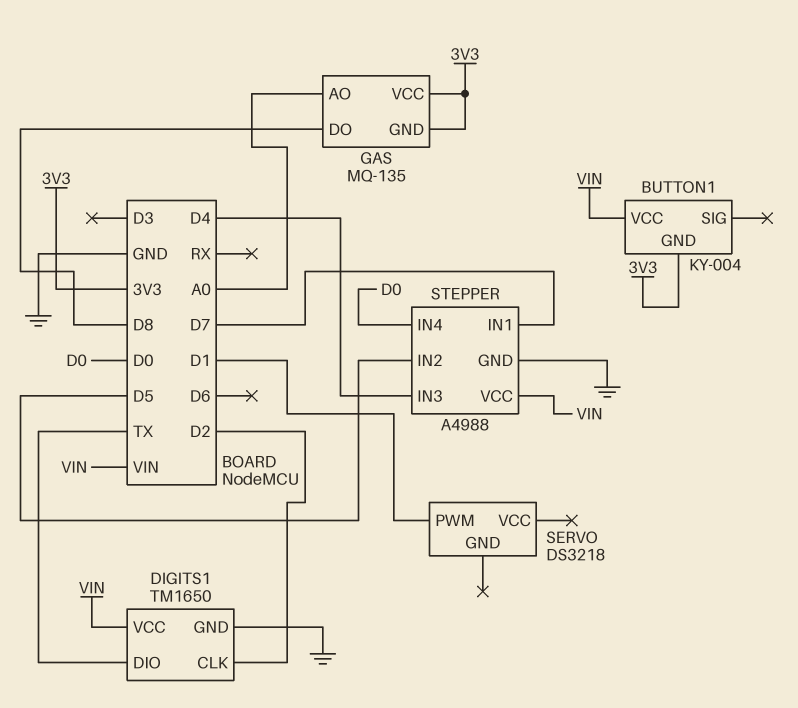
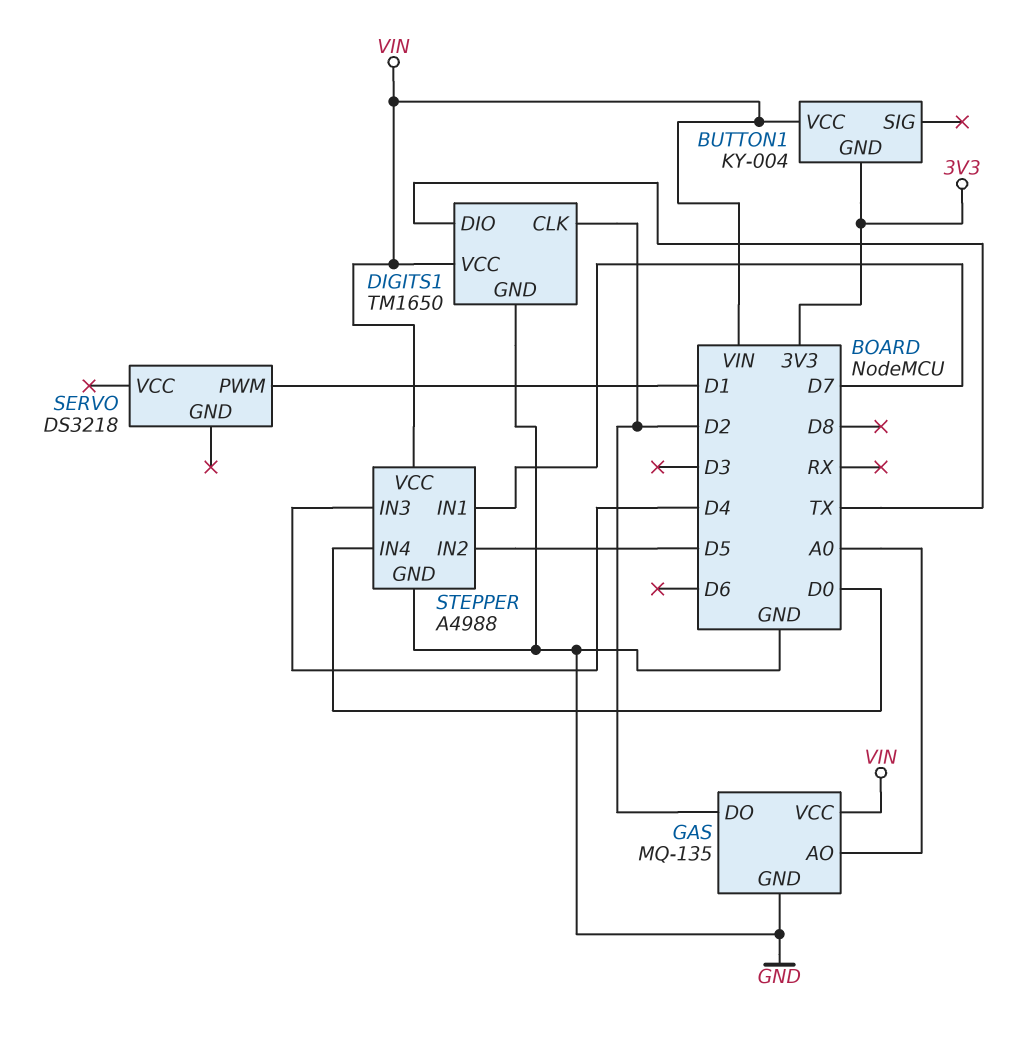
GAS pin DO: D8 -> D2
GAS pin GND: 3V3 -> GND
GAS pin VCC: 3V3 -> VIN

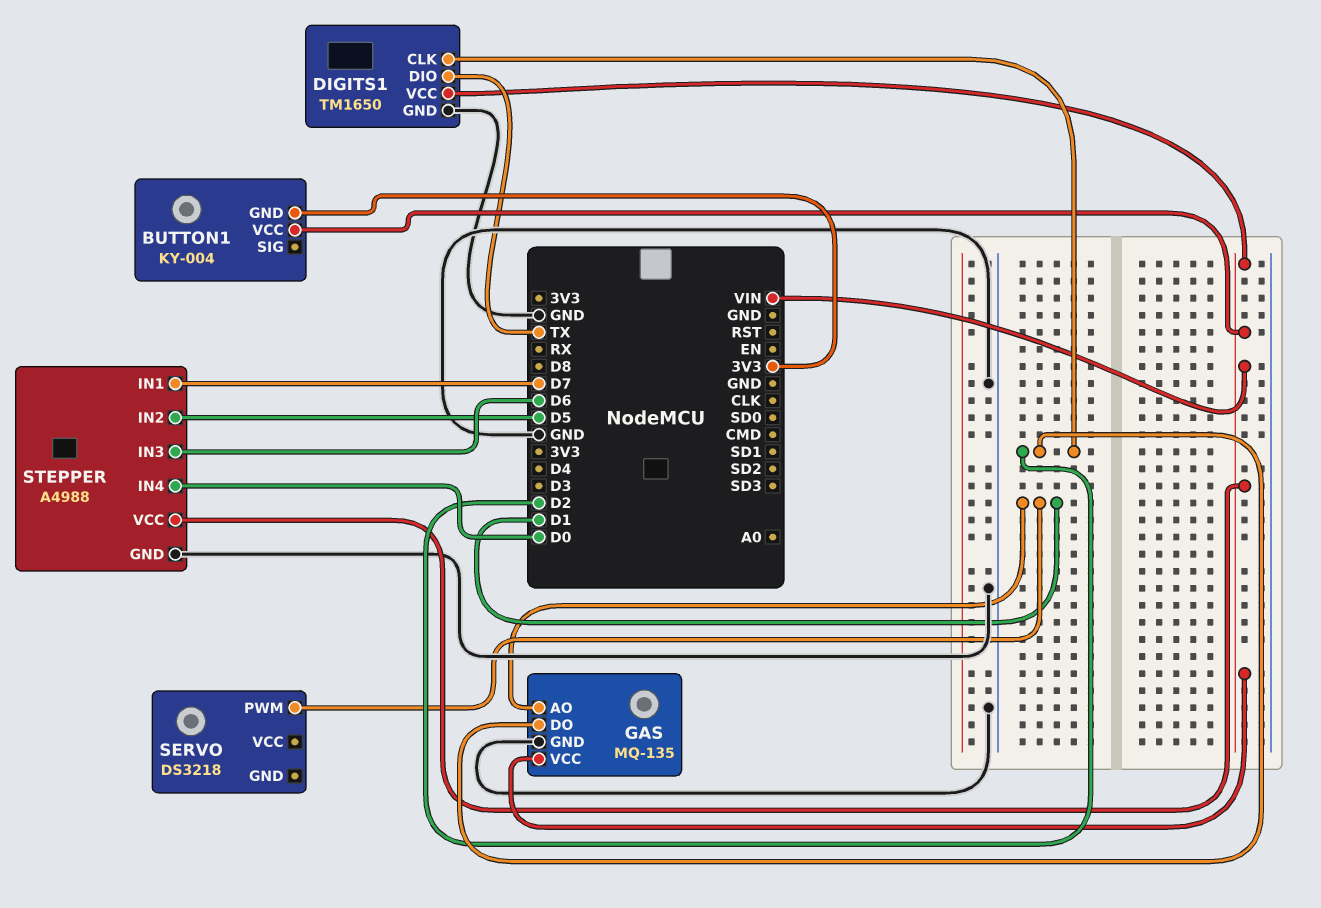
GAS pin AO: A0 -> D1
STEPPER pin IN3: D4 -> D6

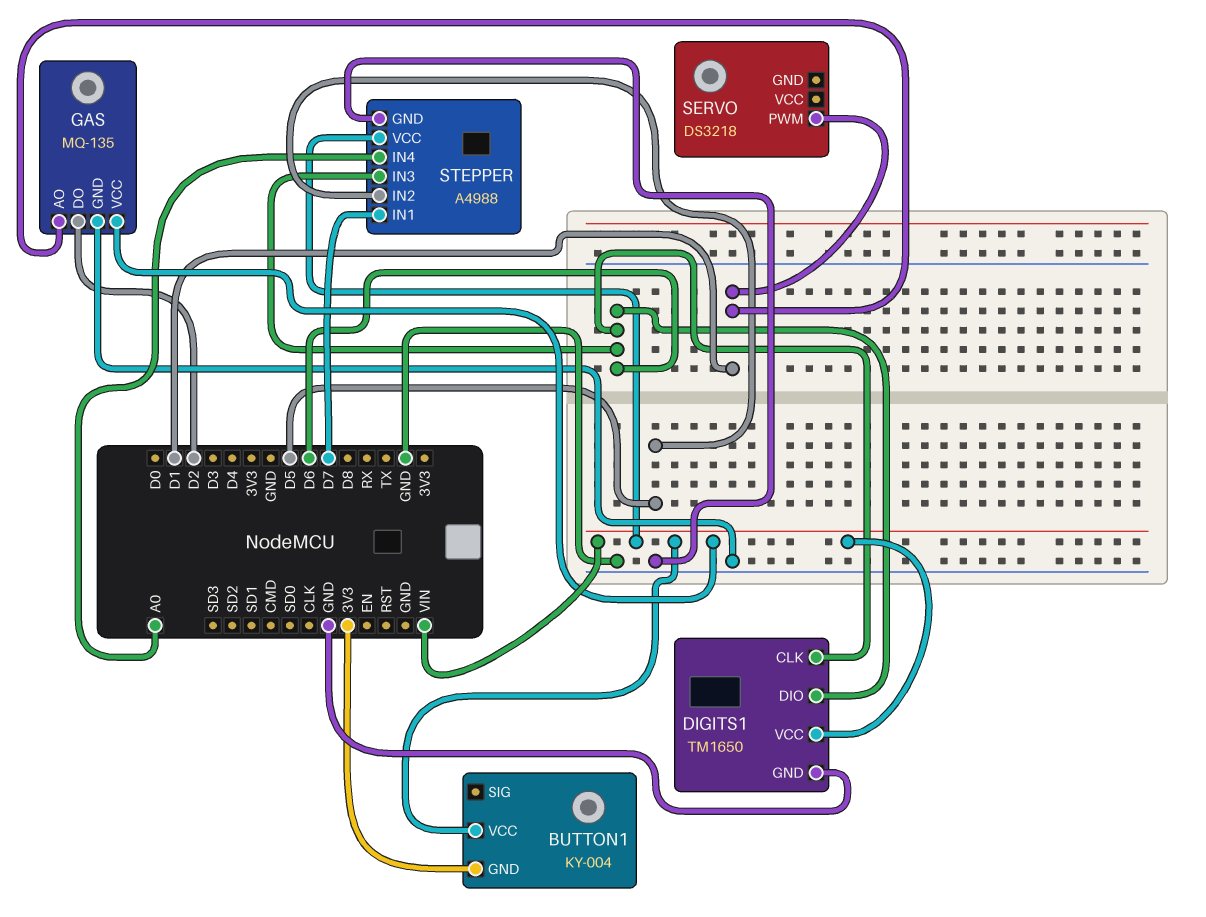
DIGITS1 pin CLK: D2 -> D6
DIGITS1 pin DIO: TX -> D6
STEPPER pin IN4: D0 -> A0

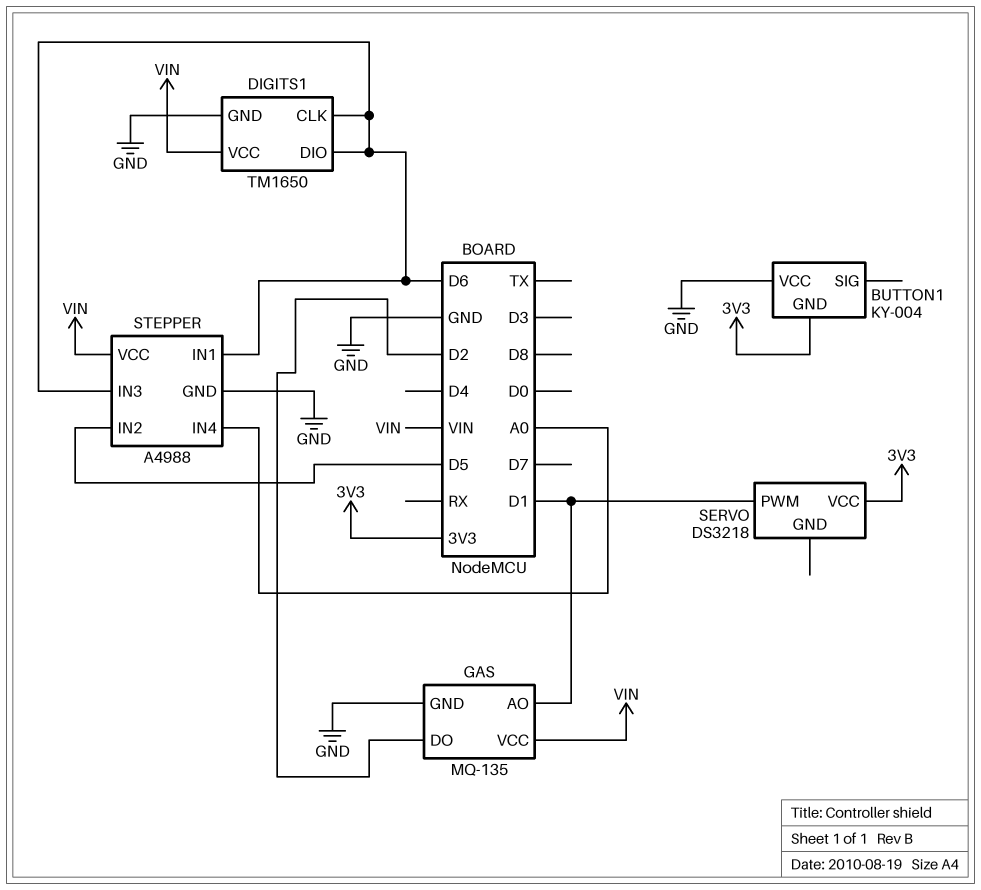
BUTTON1 pin VCC: VIN -> GND
SERVO pin VCC: none -> 3V3
STEPPER pin IN1: D7 -> D6

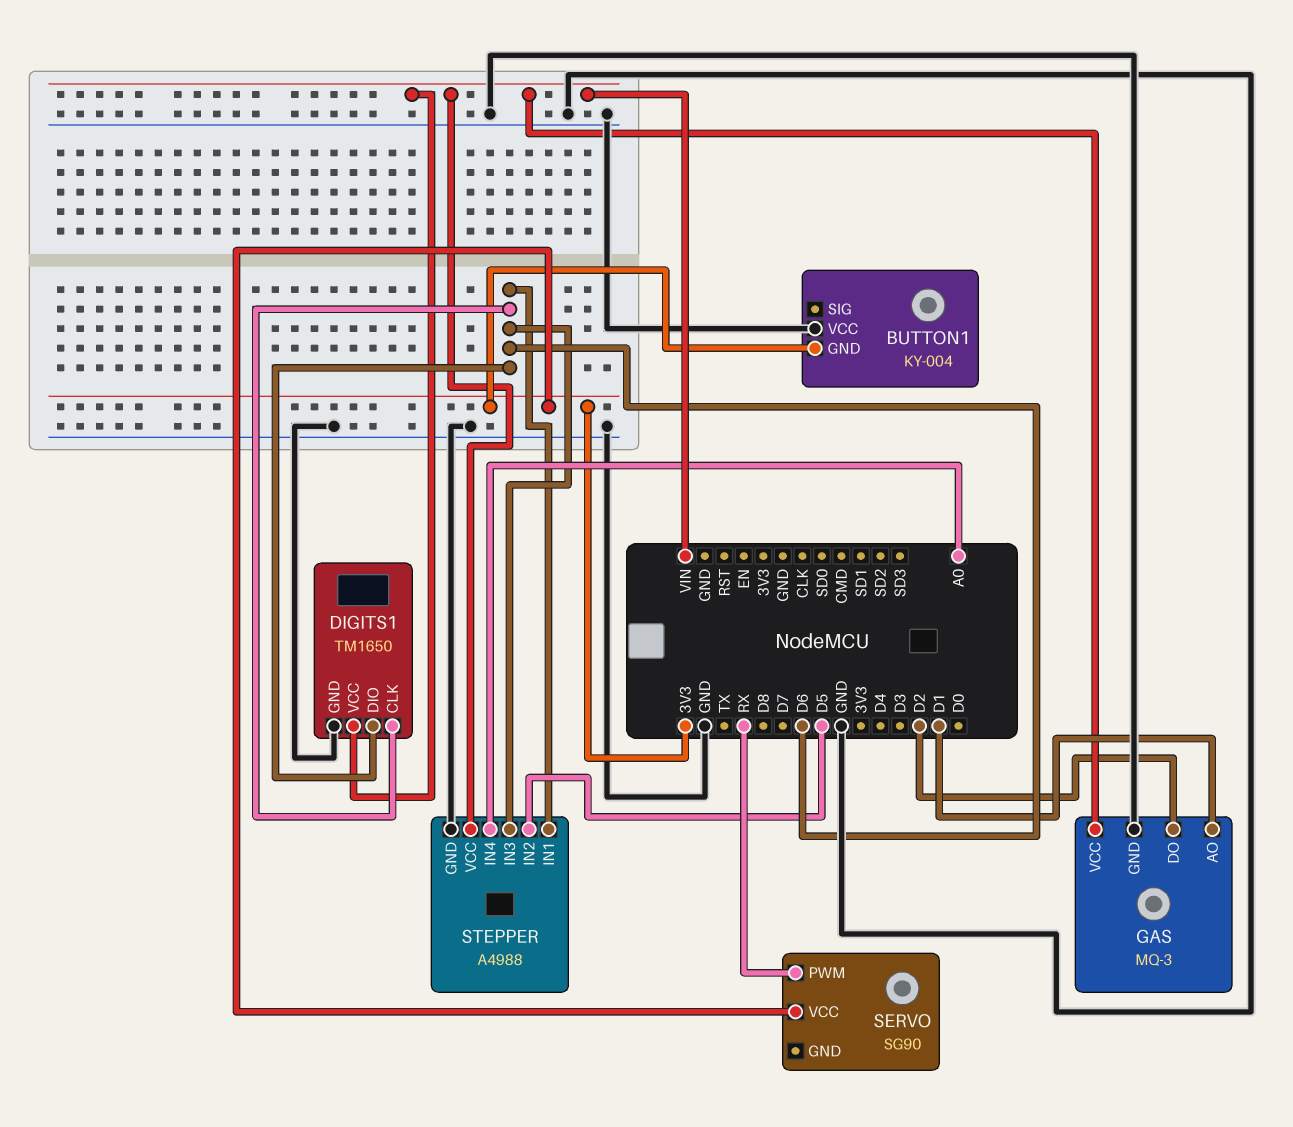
GAS: MQ-135 -> MQ-3
SERVO: DS3218 -> SG90
SERVO pin PWM: D1 -> RX

